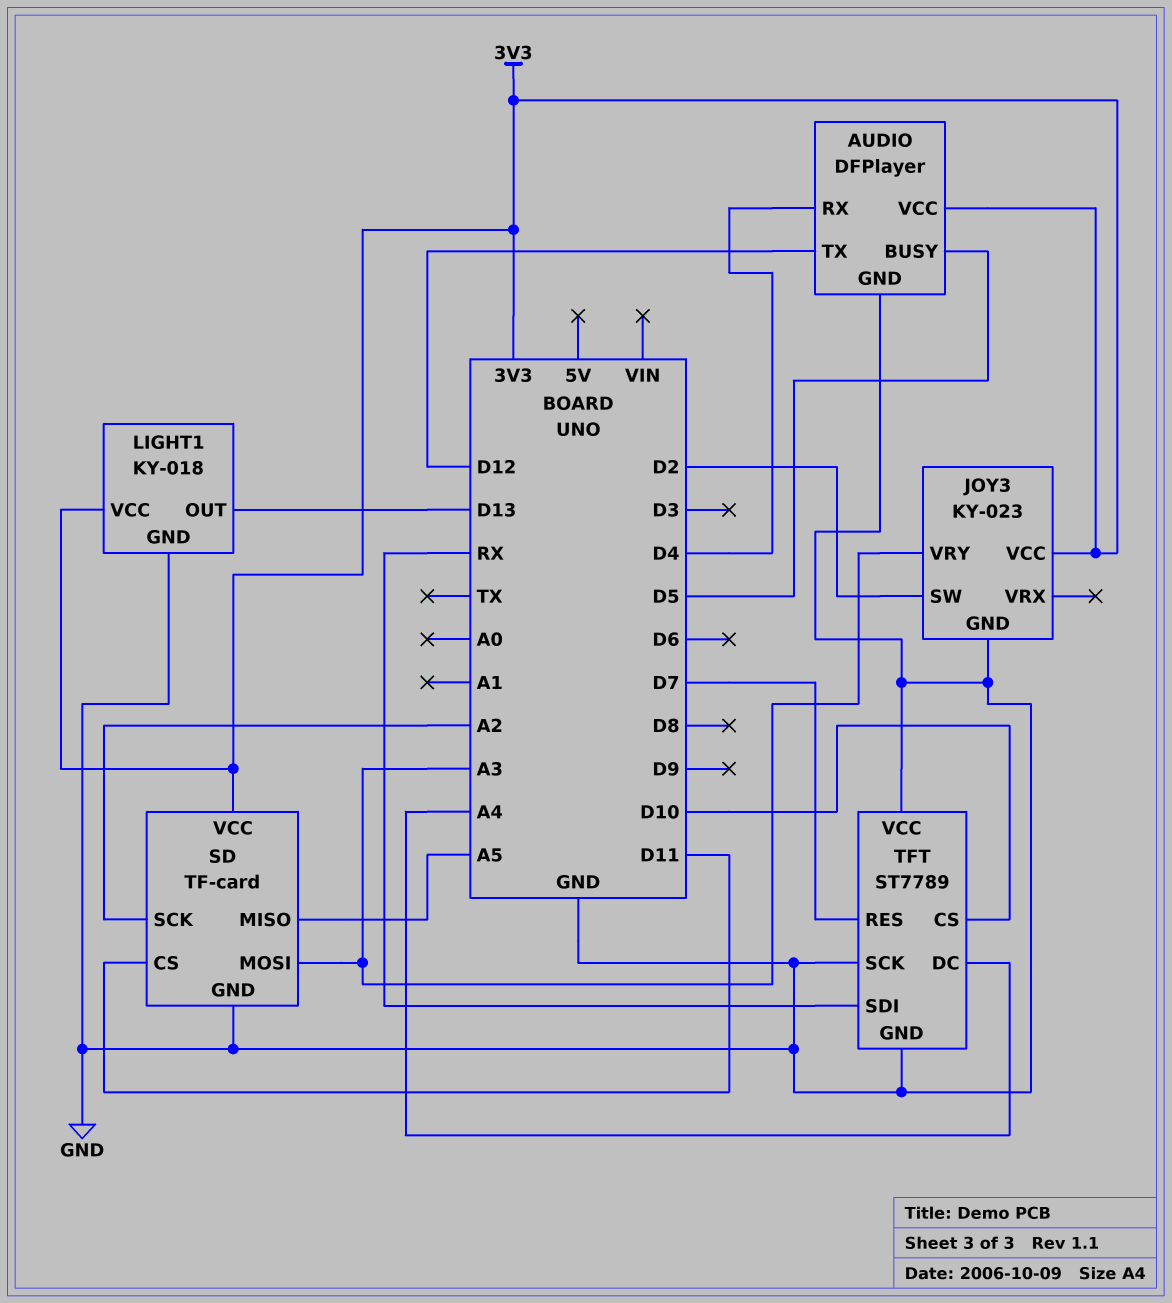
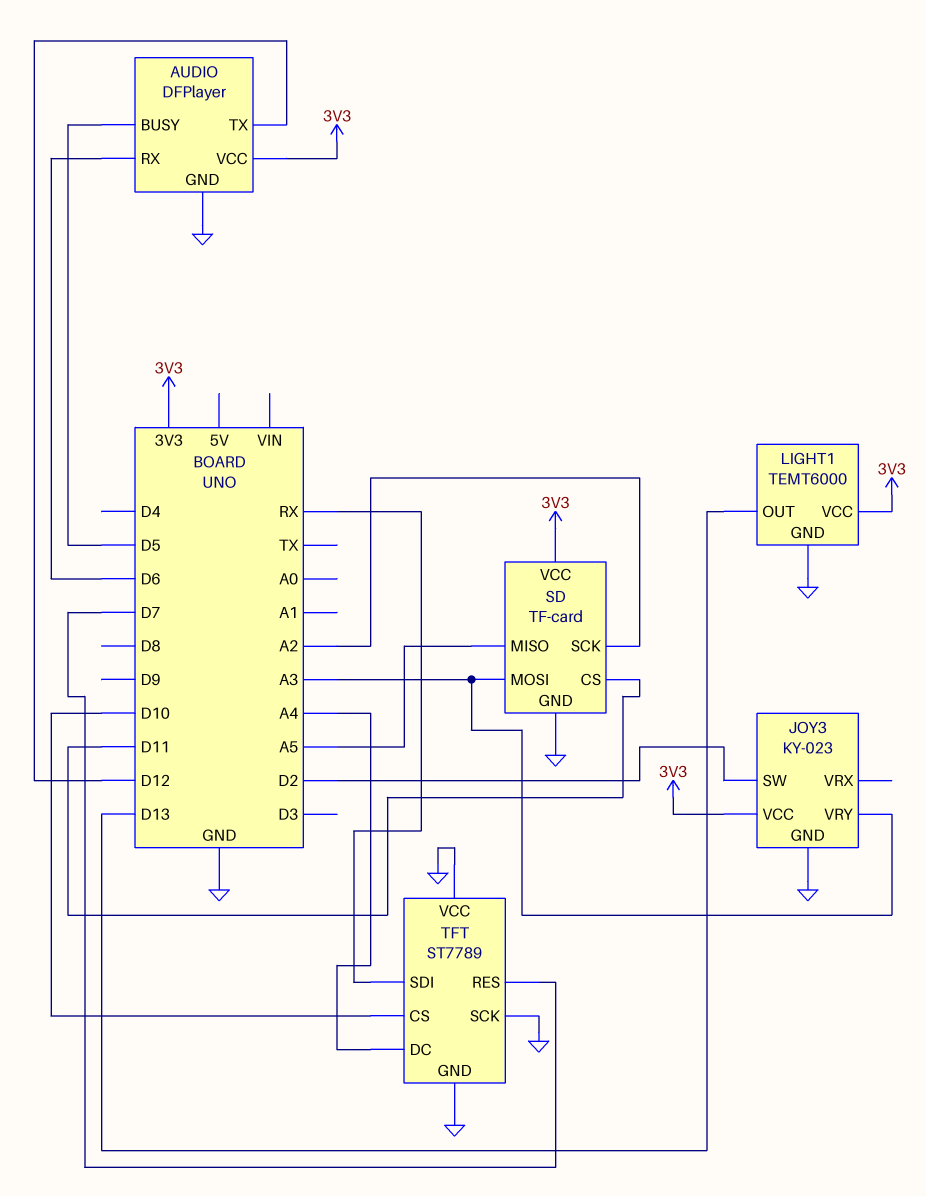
AUDIO pin RX: D4 -> D6
LIGHT1: KY-018 -> TEMT6000

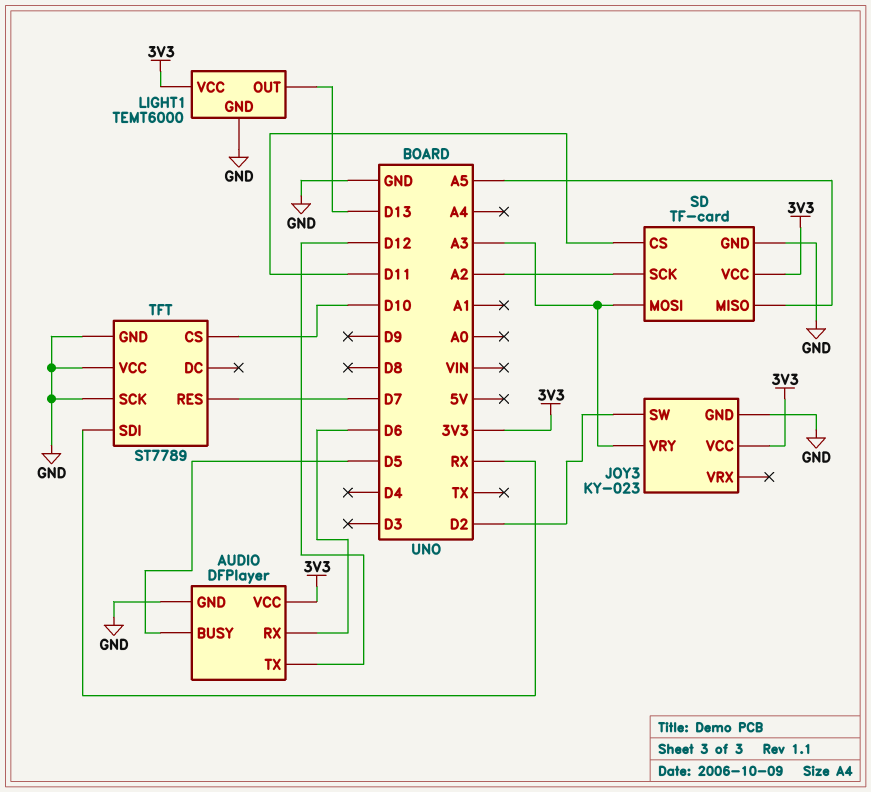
TFT pin DC: A4 -> none

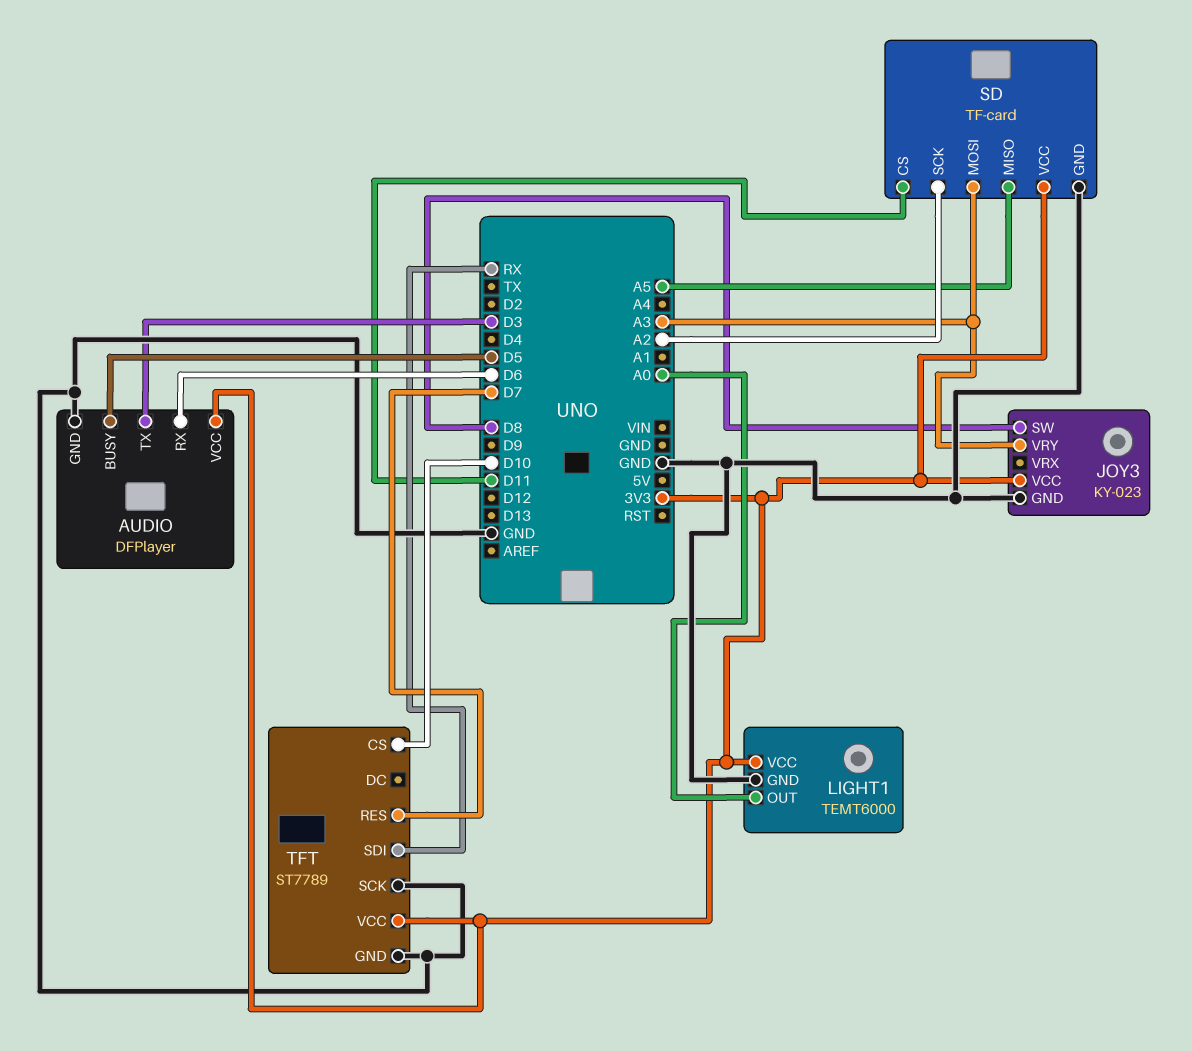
AUDIO pin TX: D12 -> D3
JOY3 pin SW: D2 -> D8
LIGHT1 pin OUT: D13 -> A0
TFT pin VCC: GND -> 3V3

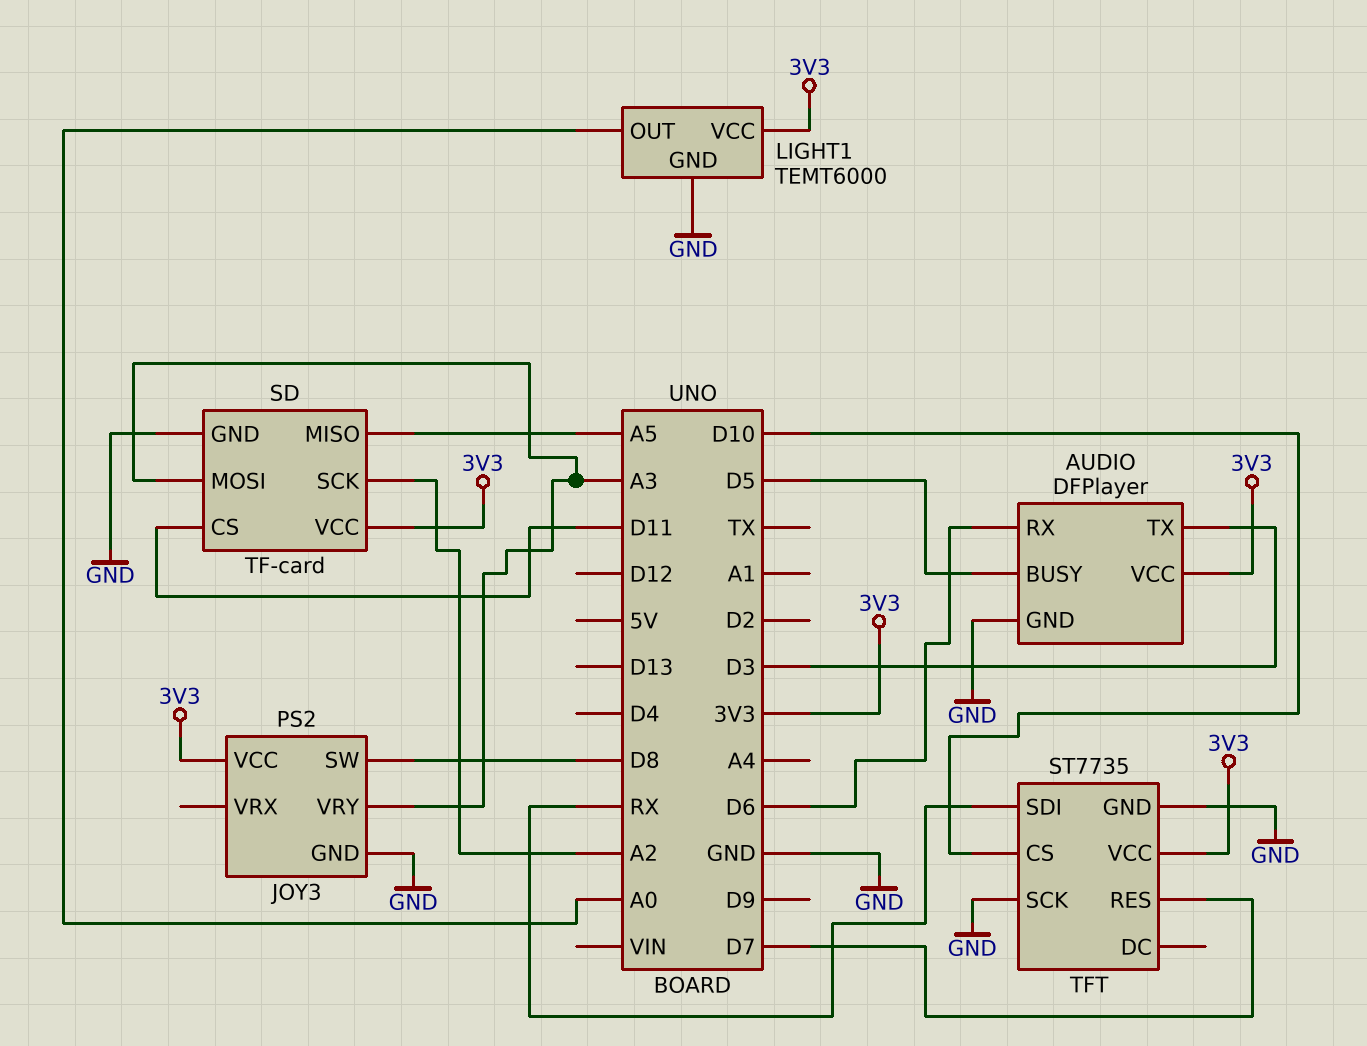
JOY3: KY-023 -> PS2
TFT: ST7789 -> ST7735

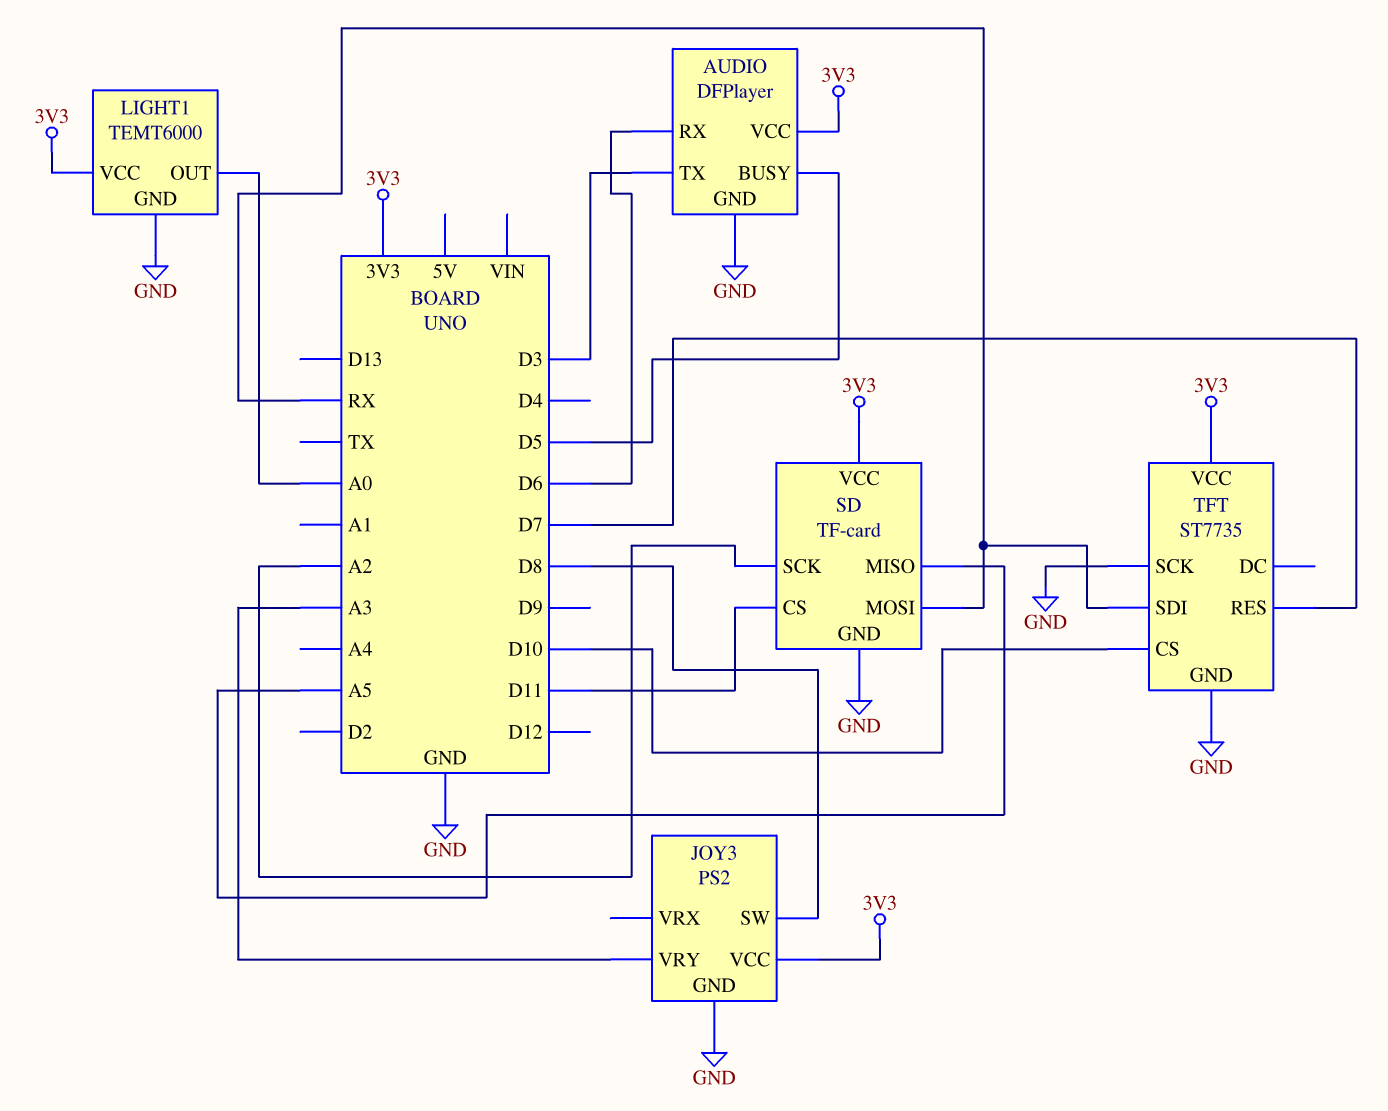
SD pin MOSI: A3 -> RX

